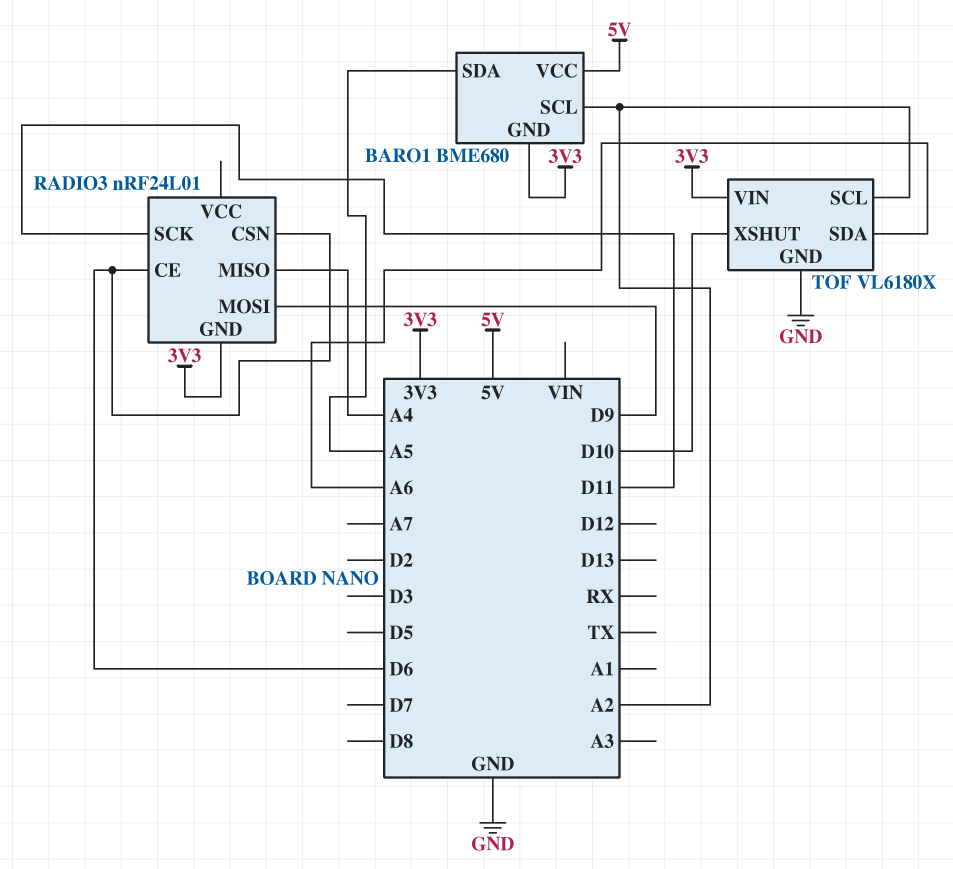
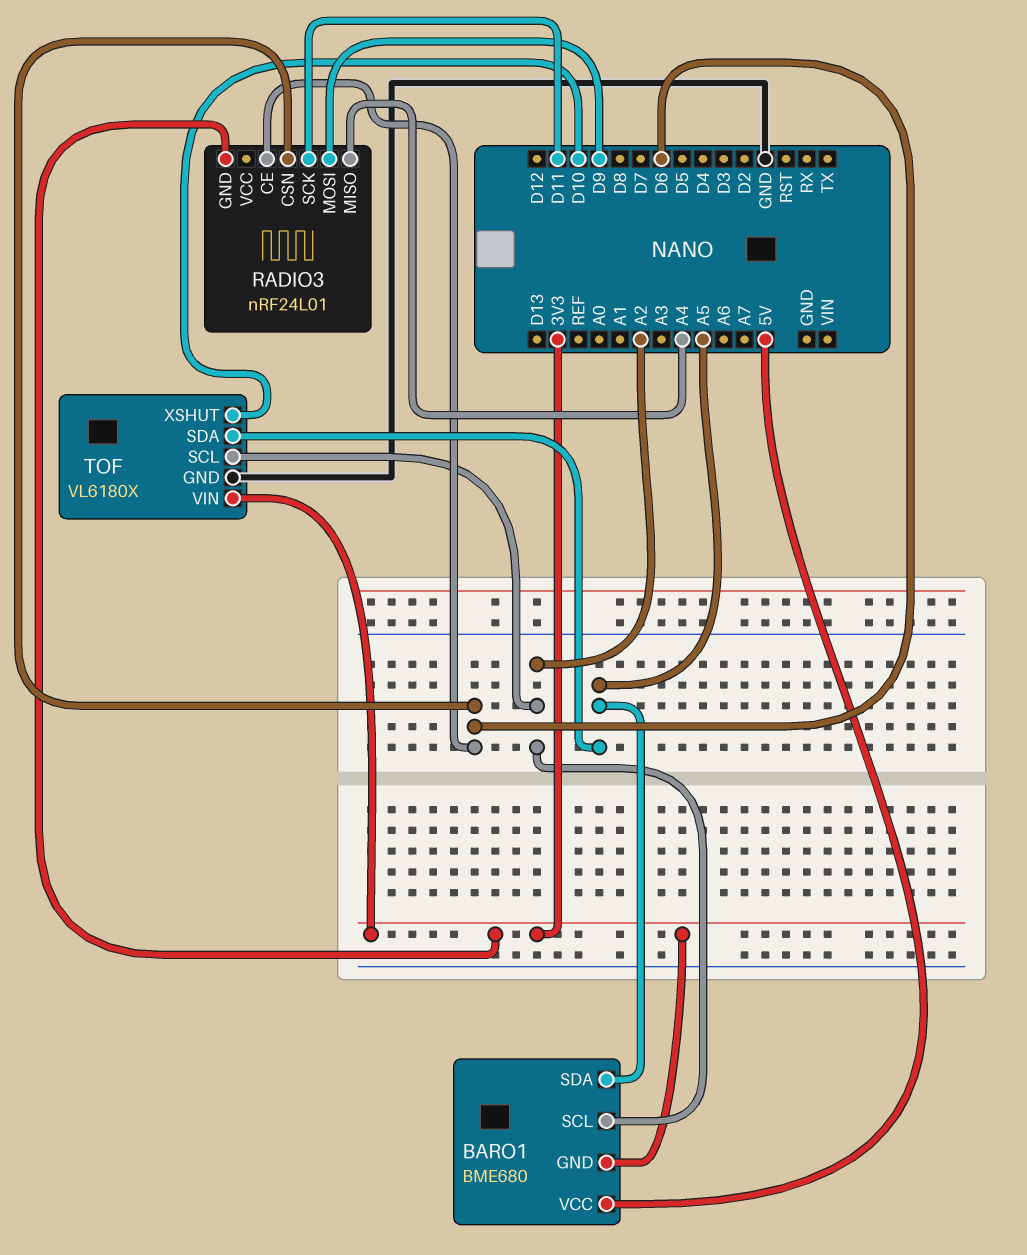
TOF pin SDA: A6 -> A5

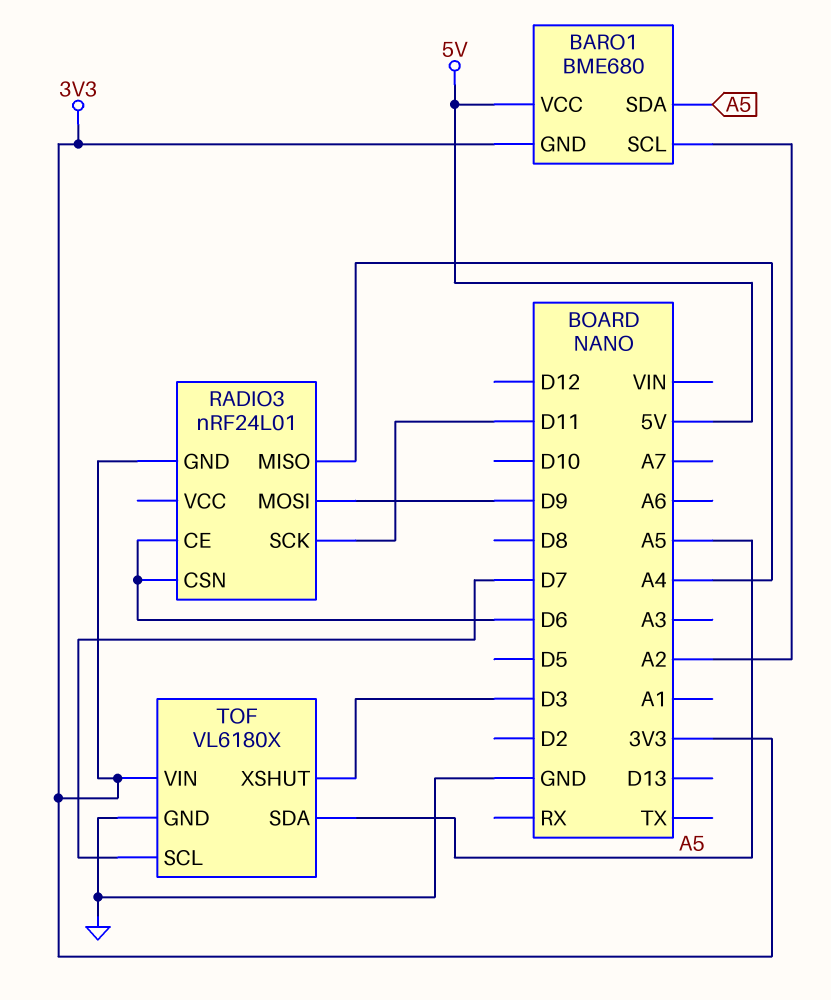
TOF pin SCL: A2 -> D7
TOF pin XSHUT: D10 -> D3

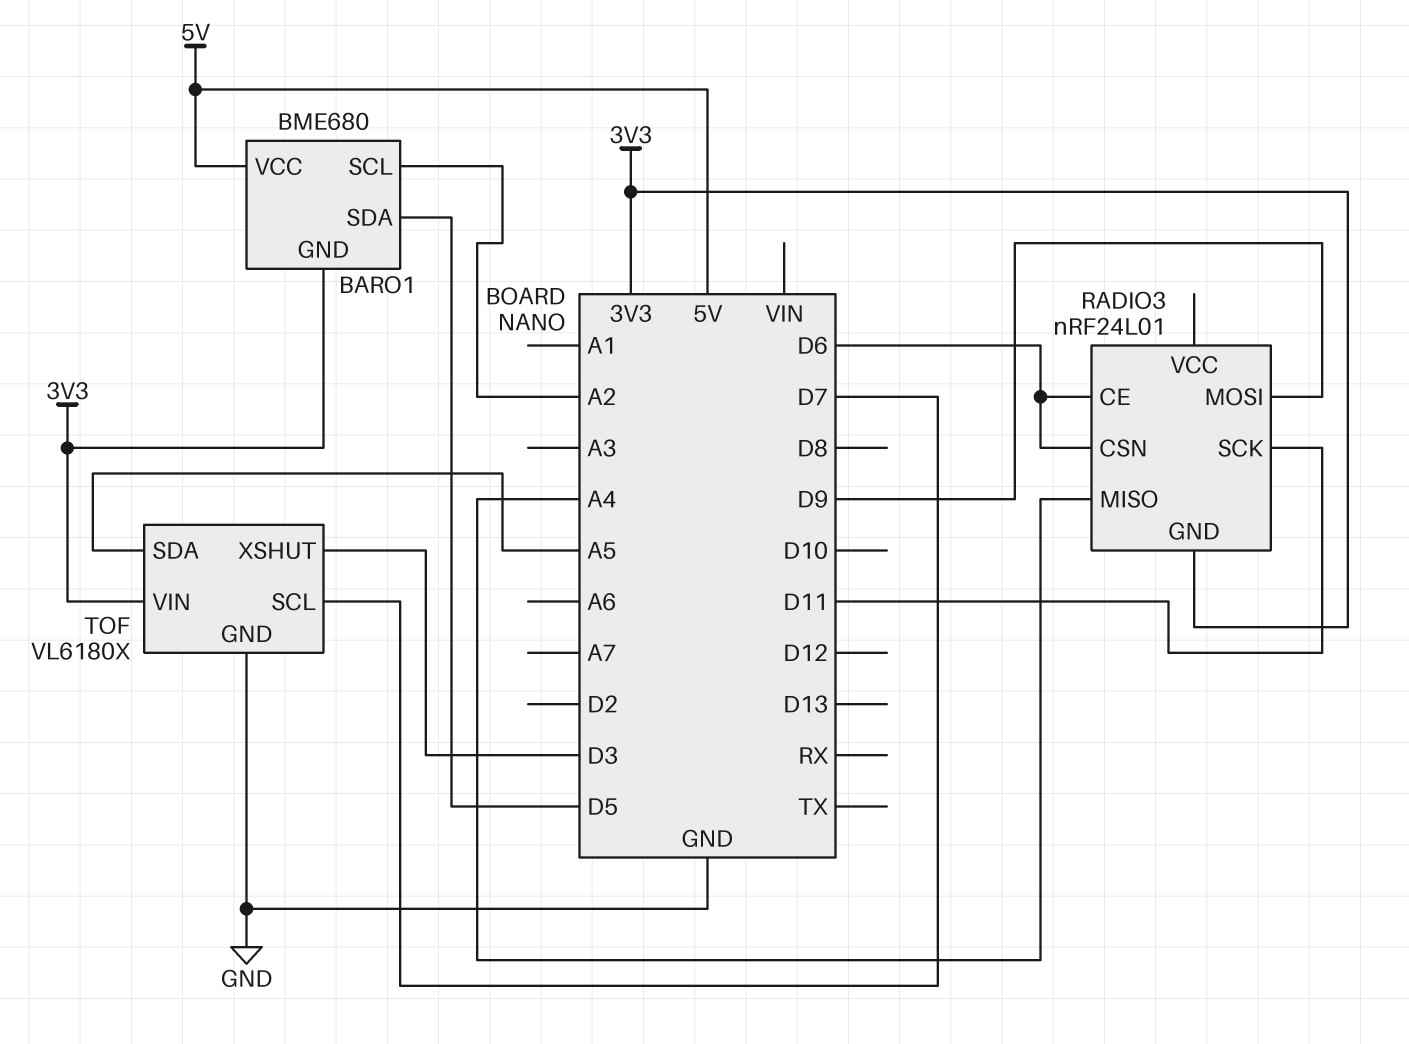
BARO1 pin SDA: A5 -> D5

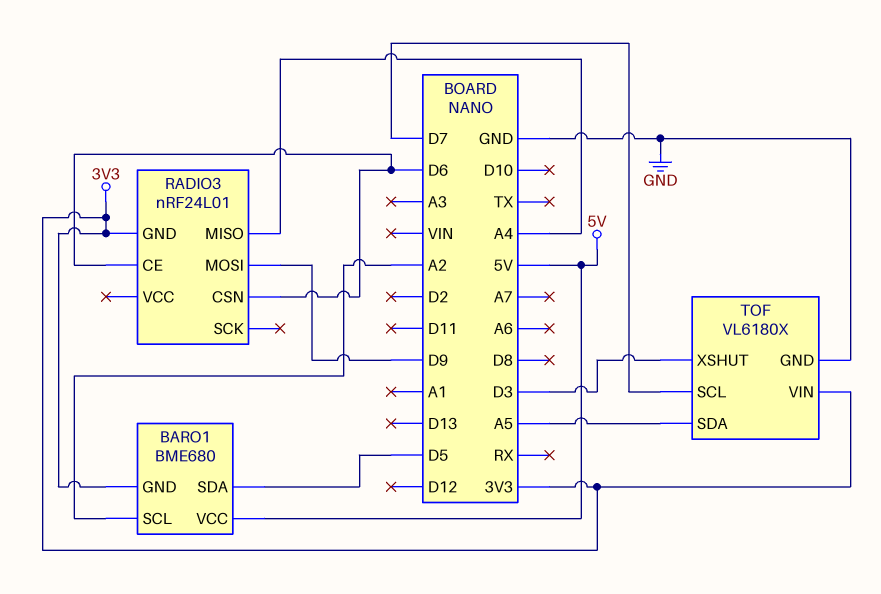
RADIO3 pin SCK: D11 -> none

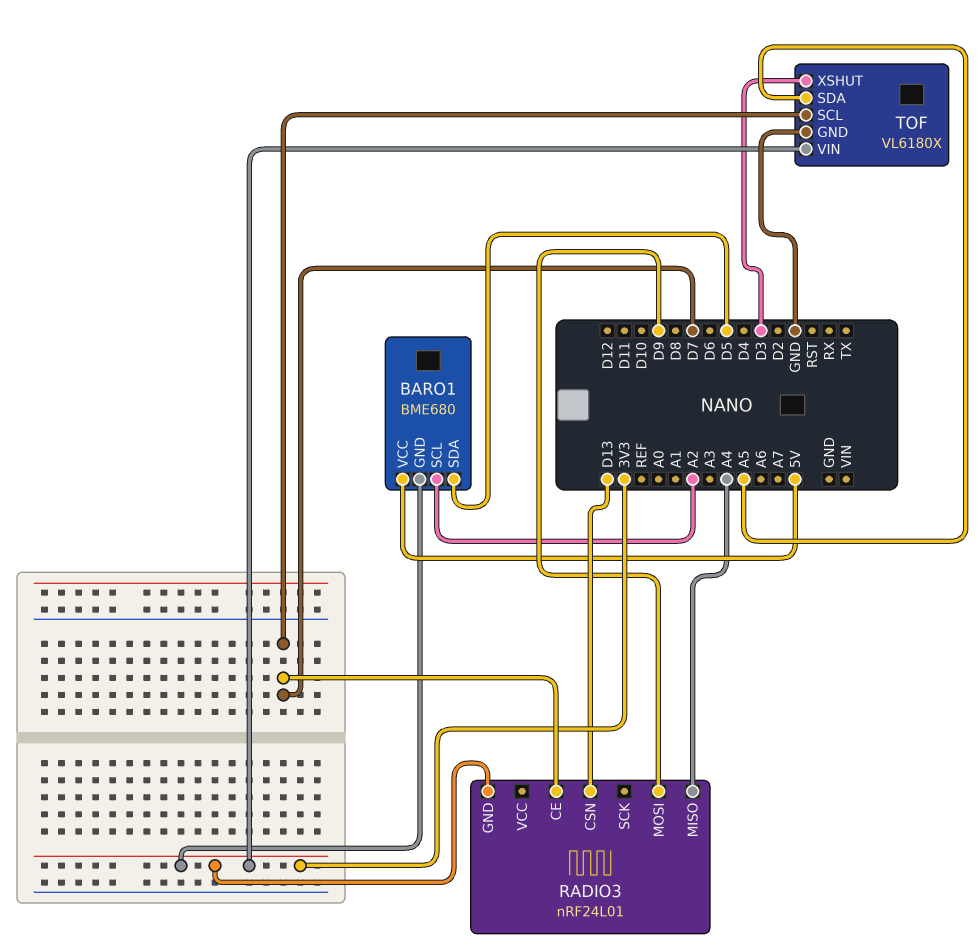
RADIO3 pin CE: D6 -> D7
RADIO3 pin CSN: D6 -> D13

